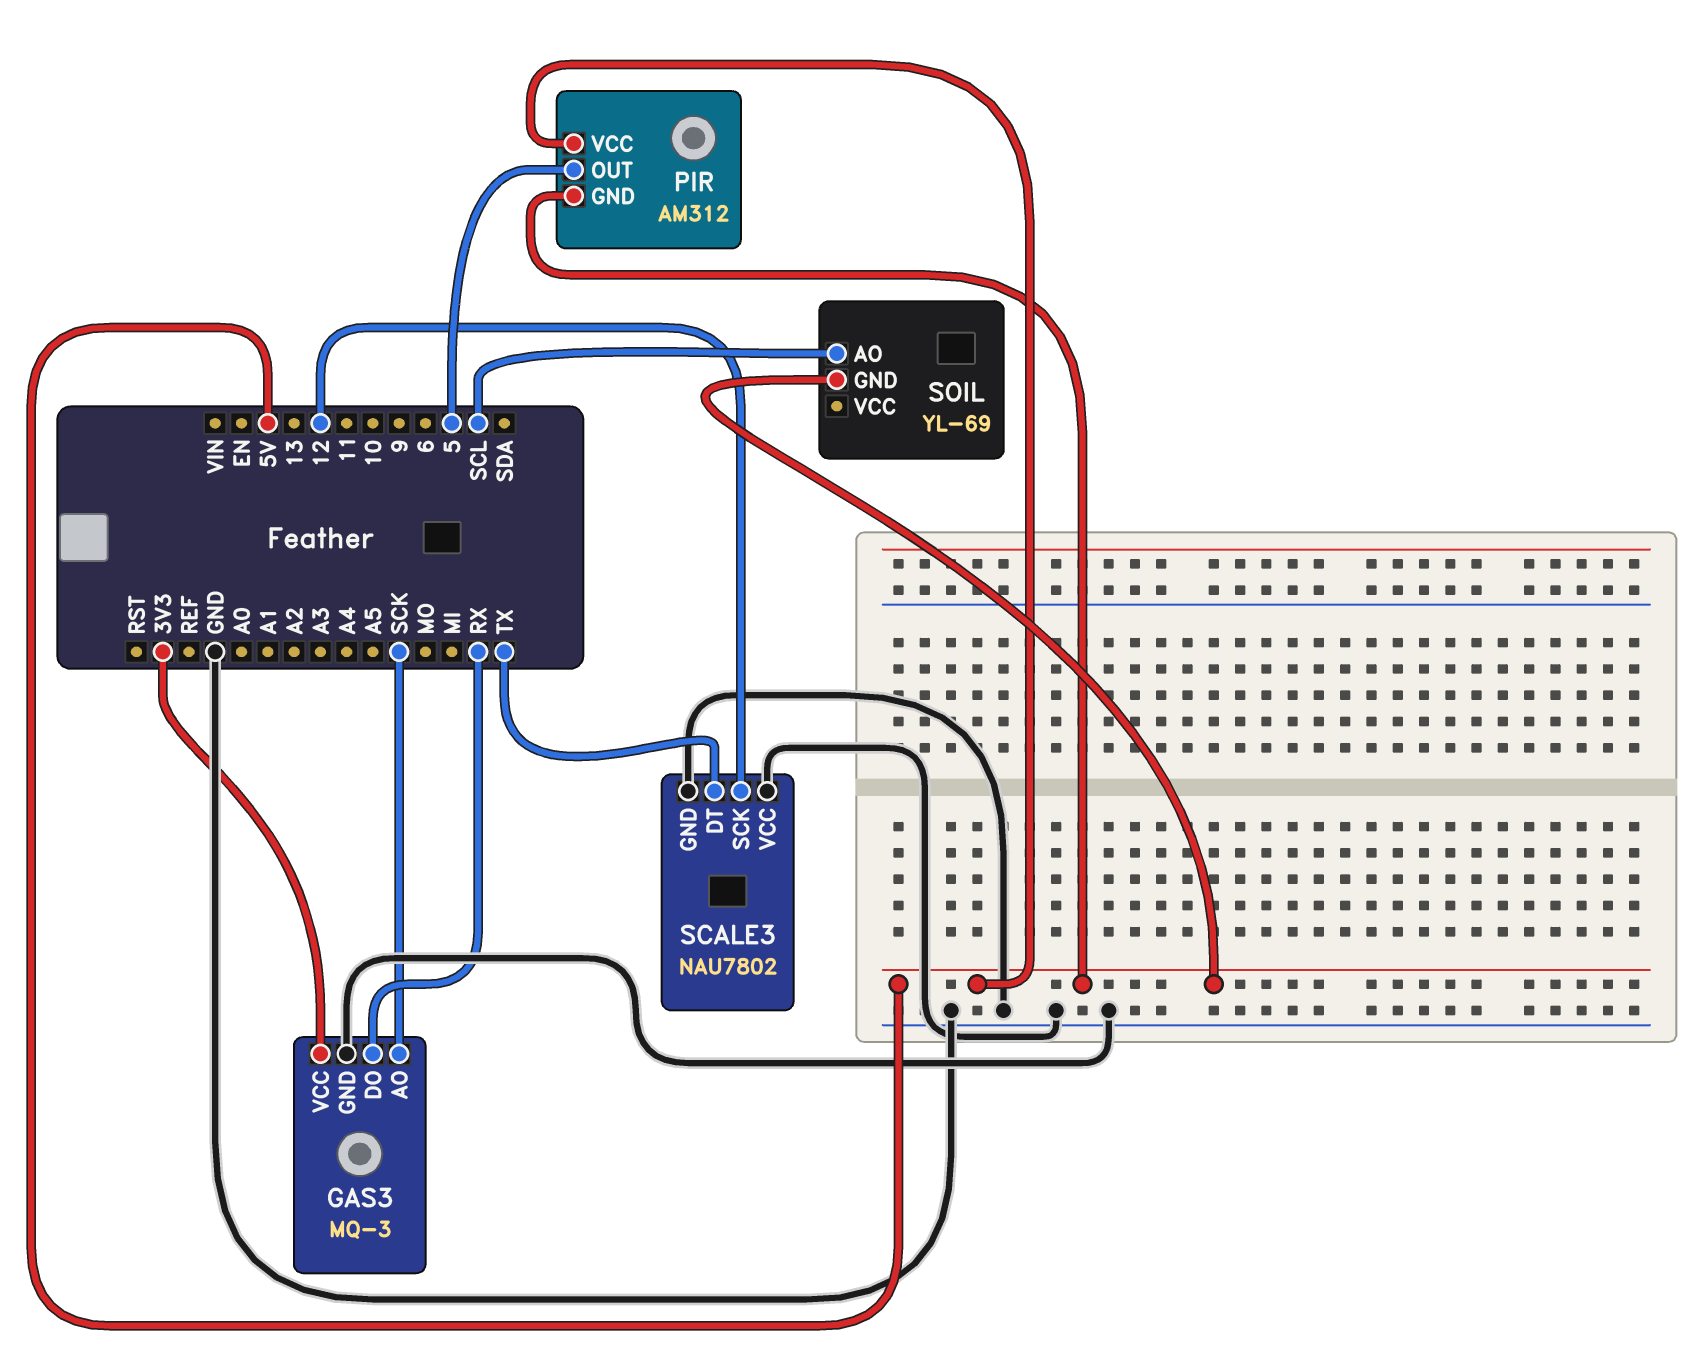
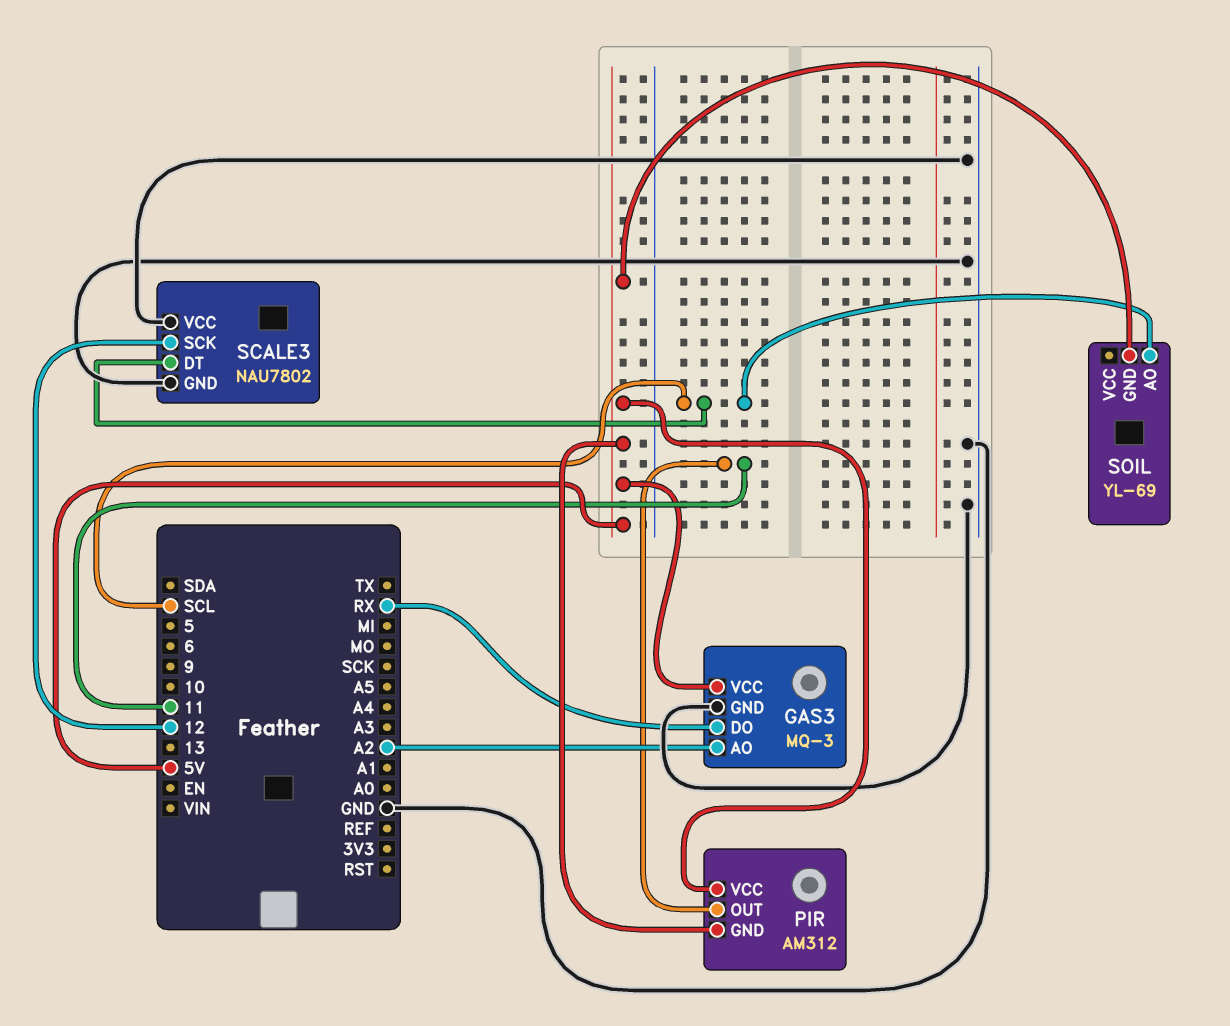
GAS3 pin AO: SCK -> A2
GAS3 pin VCC: 3V3 -> 5V
PIR pin OUT: 5 -> 11
SCALE3 pin DT: TX -> SCL

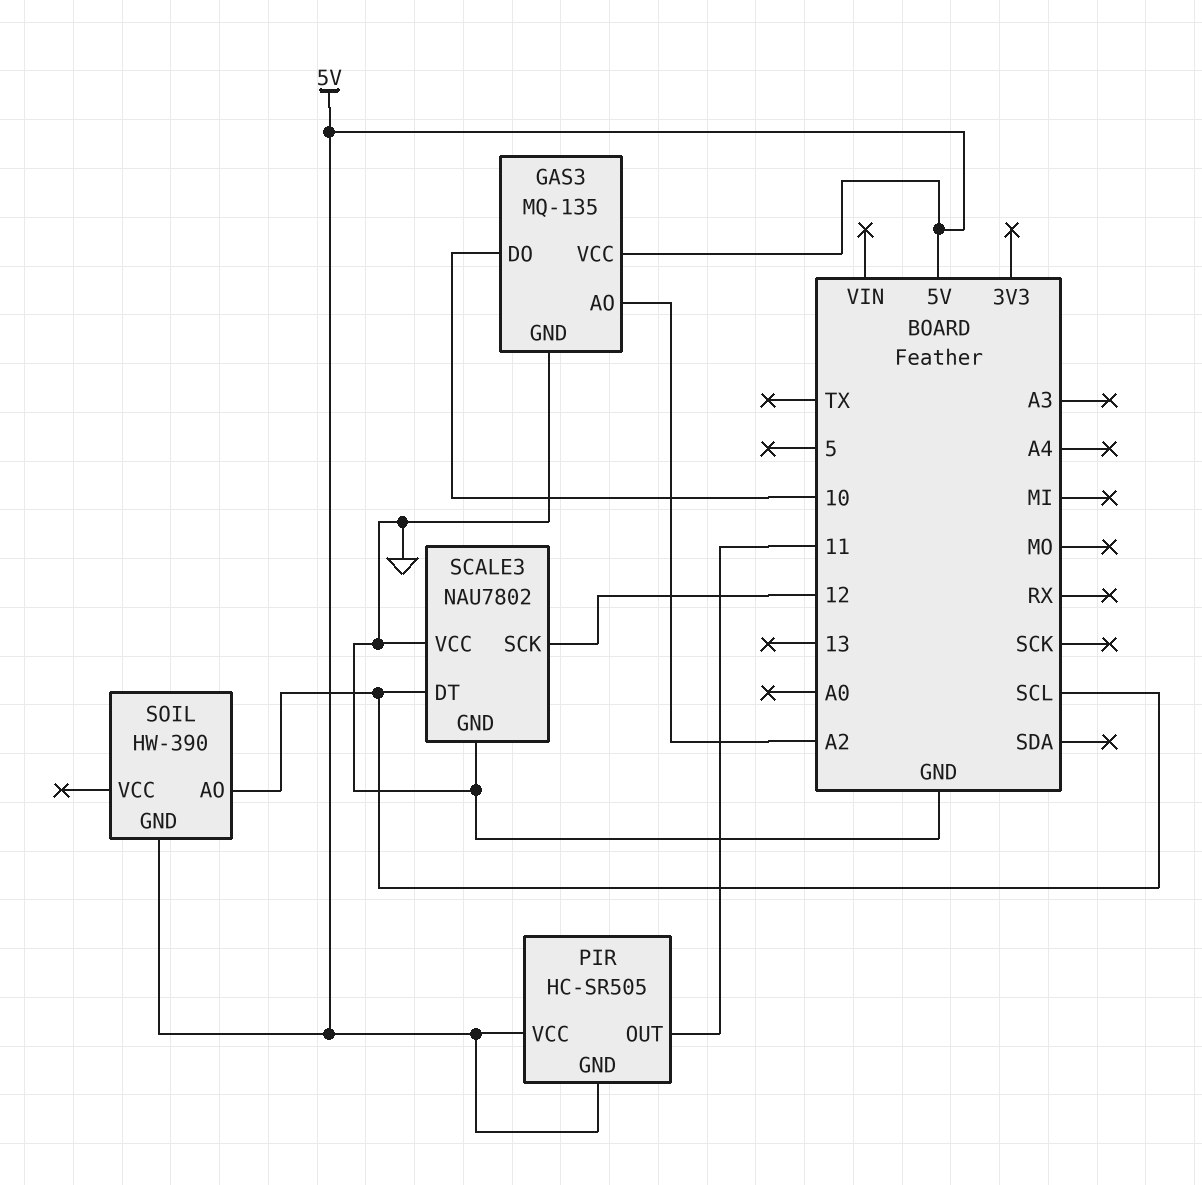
GAS3: MQ-3 -> MQ-135
GAS3 pin DO: RX -> 10
PIR: AM312 -> HC-SR505
SOIL: YL-69 -> HW-390

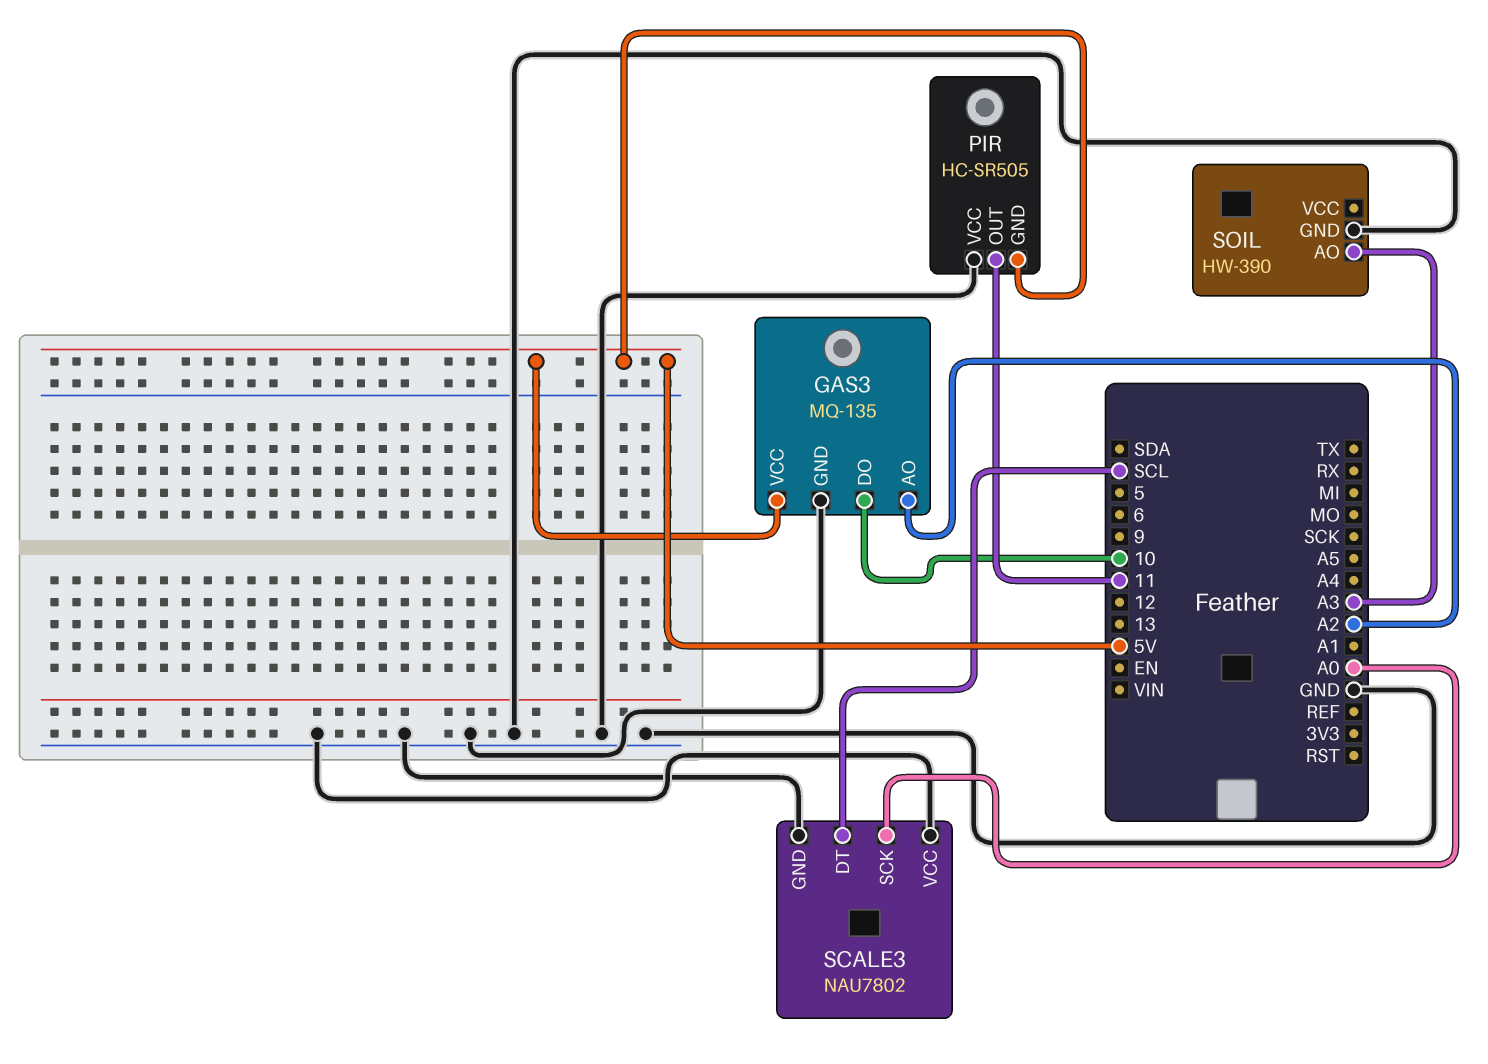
PIR pin VCC: 5V -> GND
SCALE3 pin SCK: 12 -> A0
SOIL pin AO: SCL -> A3
SOIL pin GND: 5V -> GND

